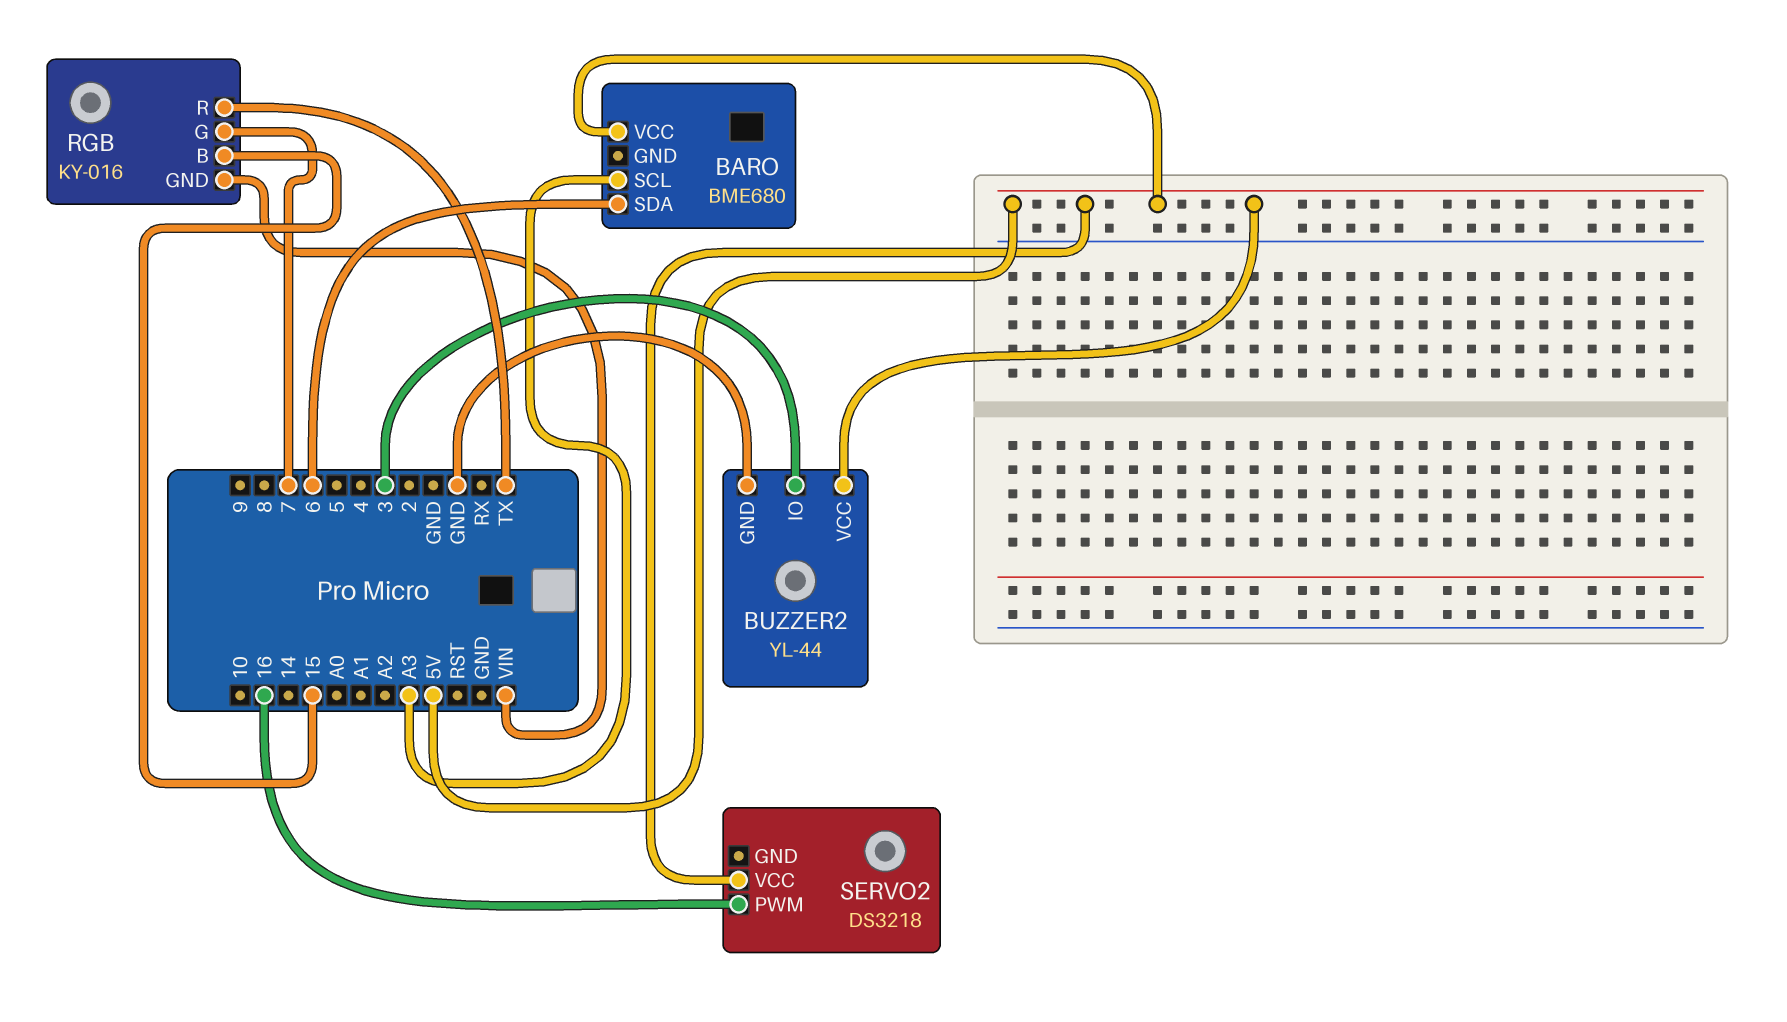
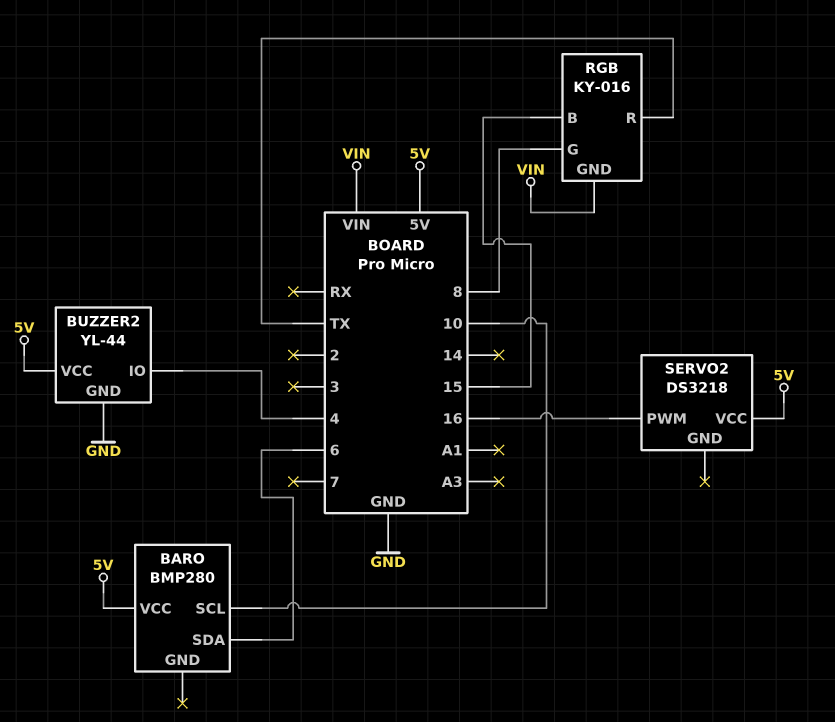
BARO: BME680 -> BMP280
BARO pin SCL: A3 -> 10
BUZZER2 pin IO: 3 -> 4
RGB pin G: 7 -> 8

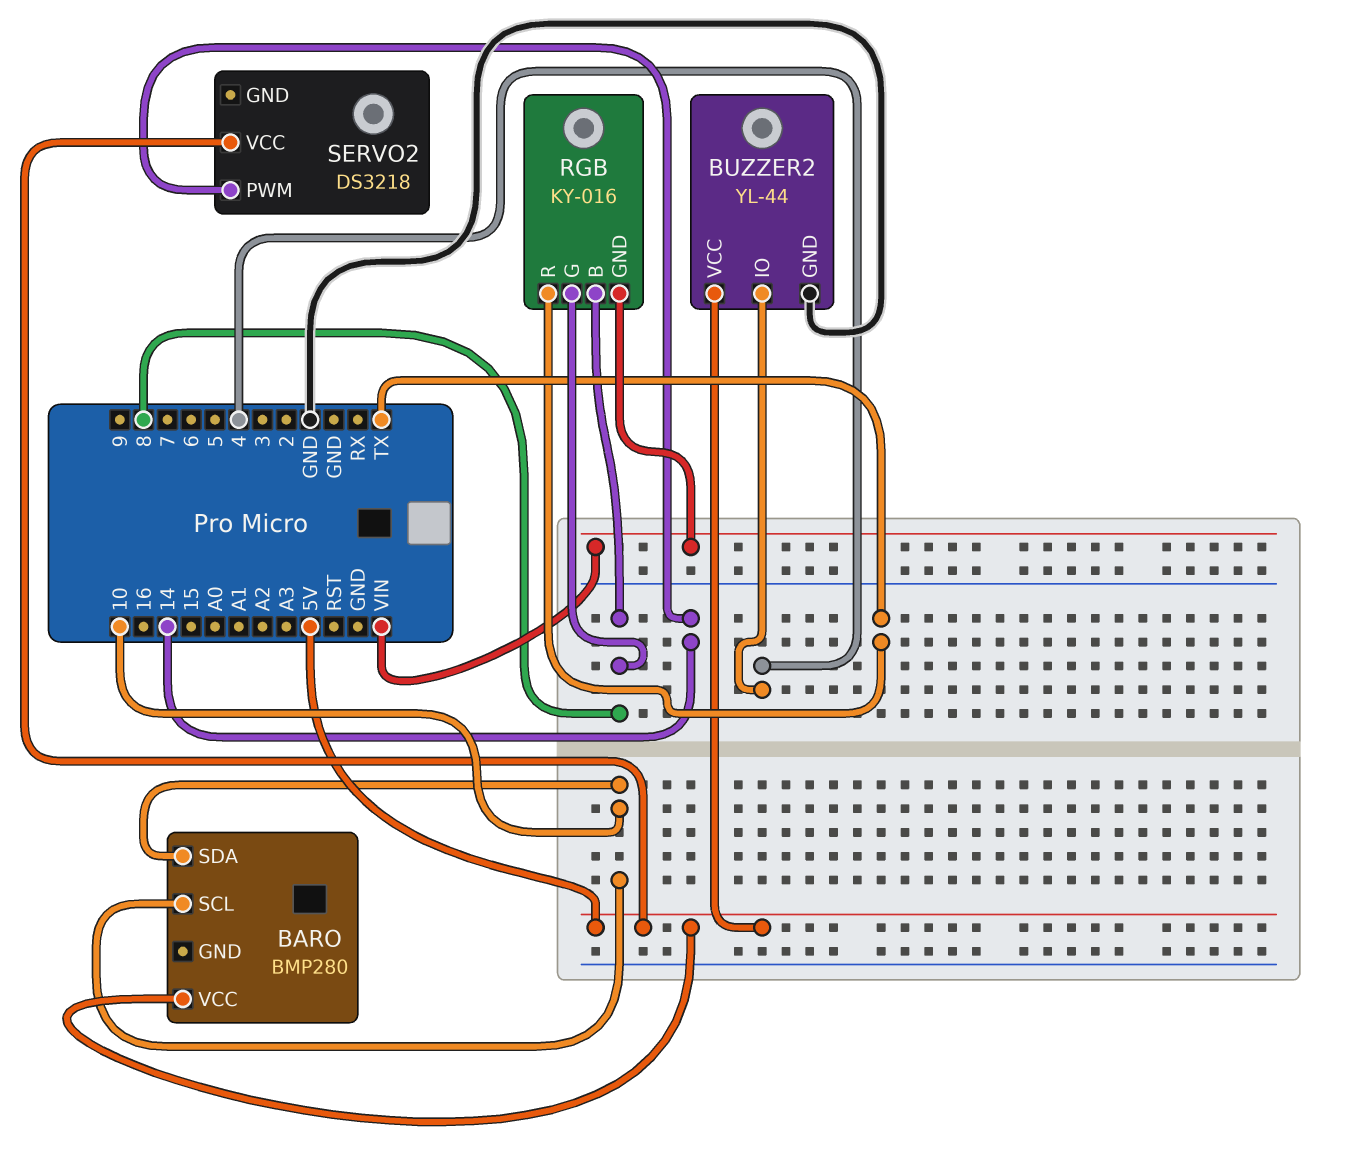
BARO pin SDA: 6 -> 10
RGB pin B: 15 -> 8
SERVO2 pin PWM: 16 -> 14

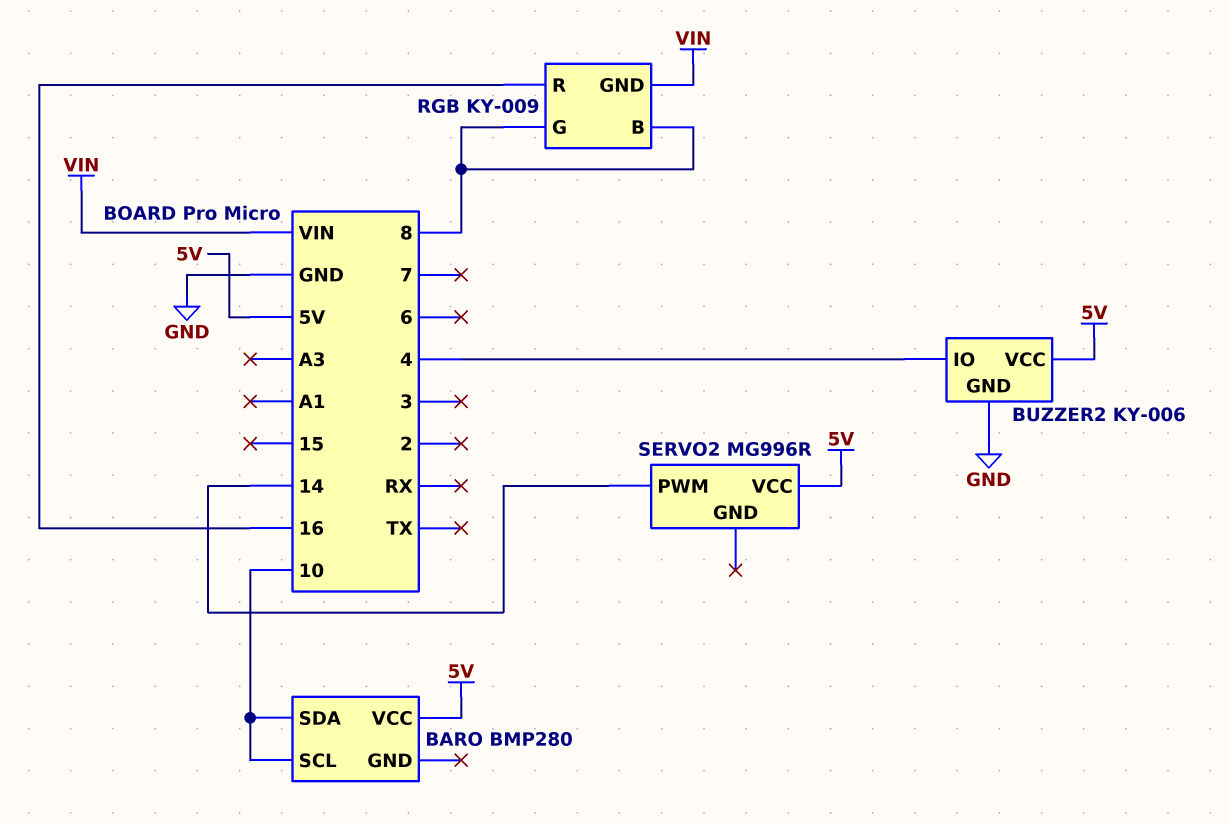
BUZZER2: YL-44 -> KY-006
RGB: KY-016 -> KY-009
RGB pin R: TX -> 16
SERVO2: DS3218 -> MG996R

